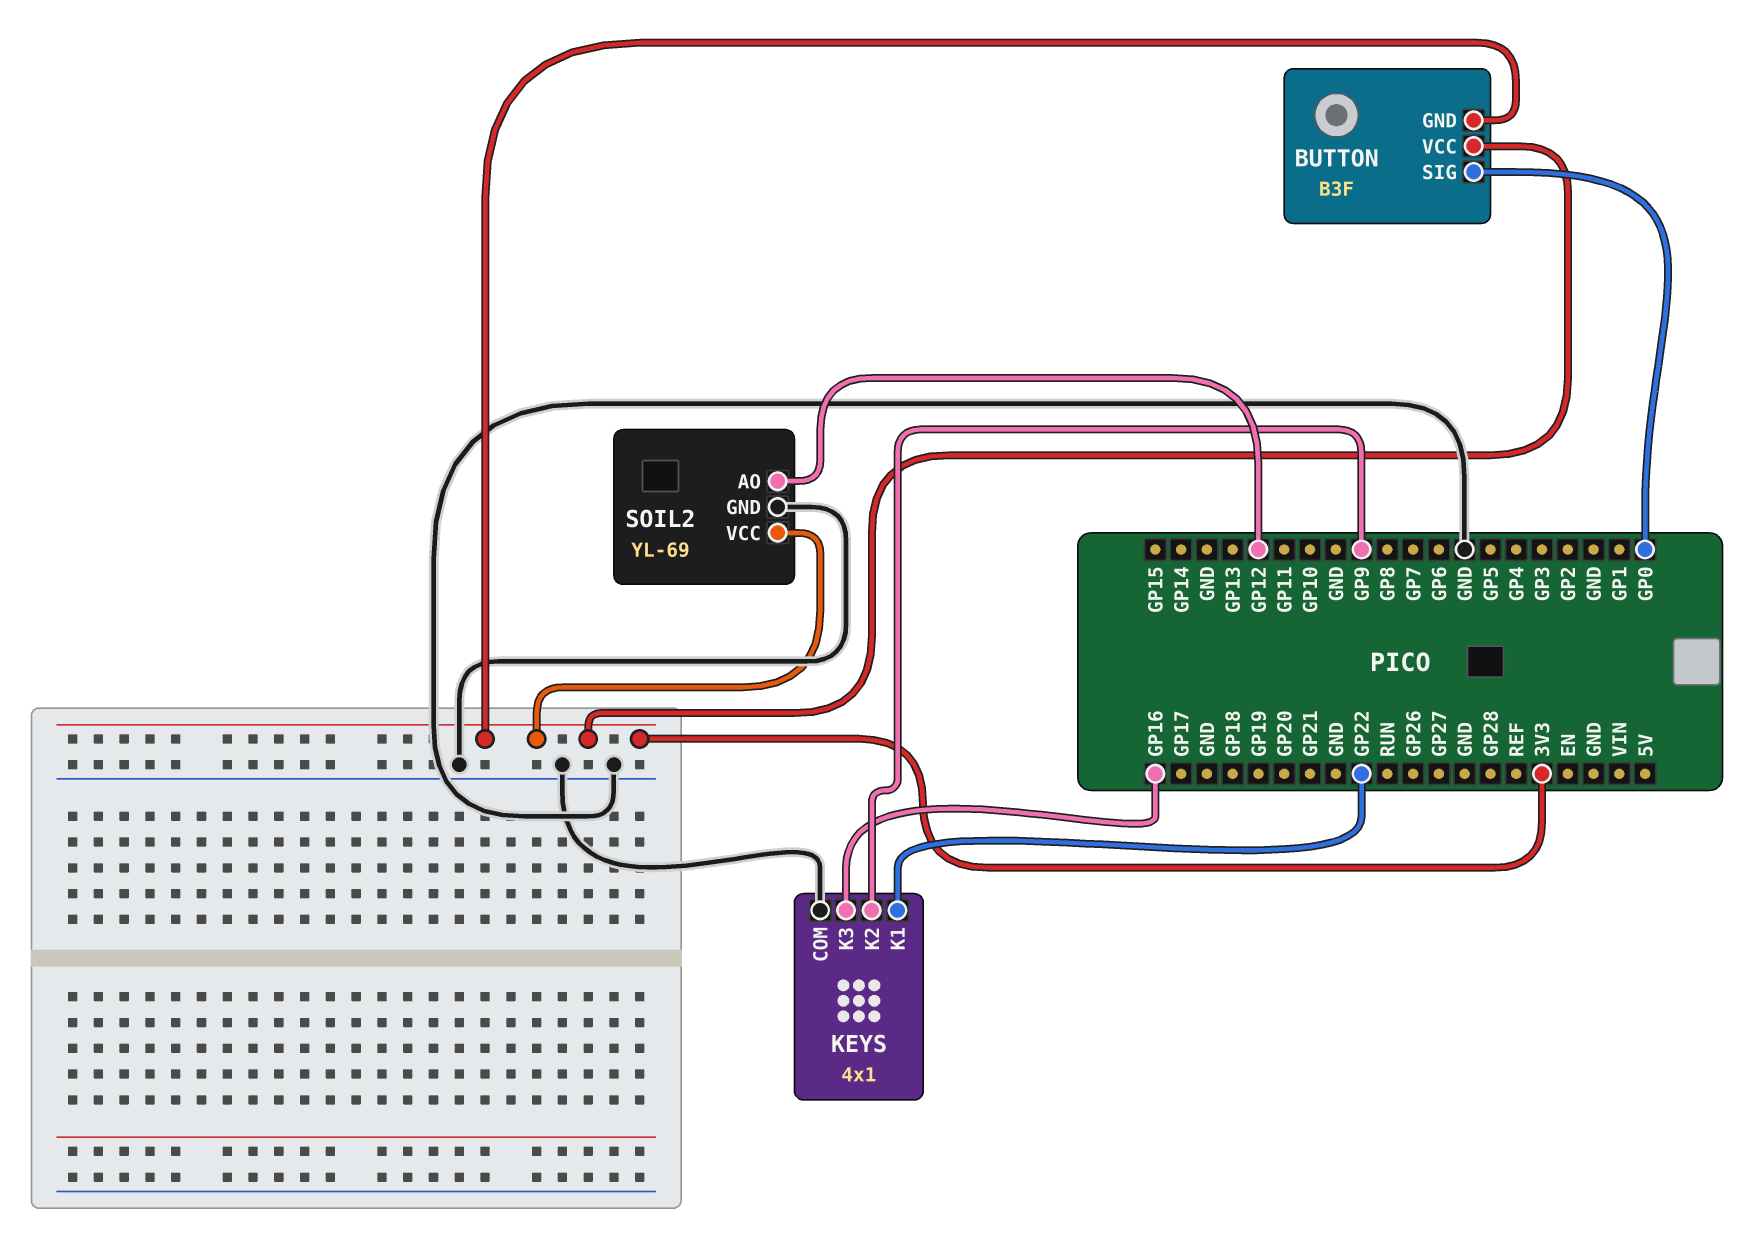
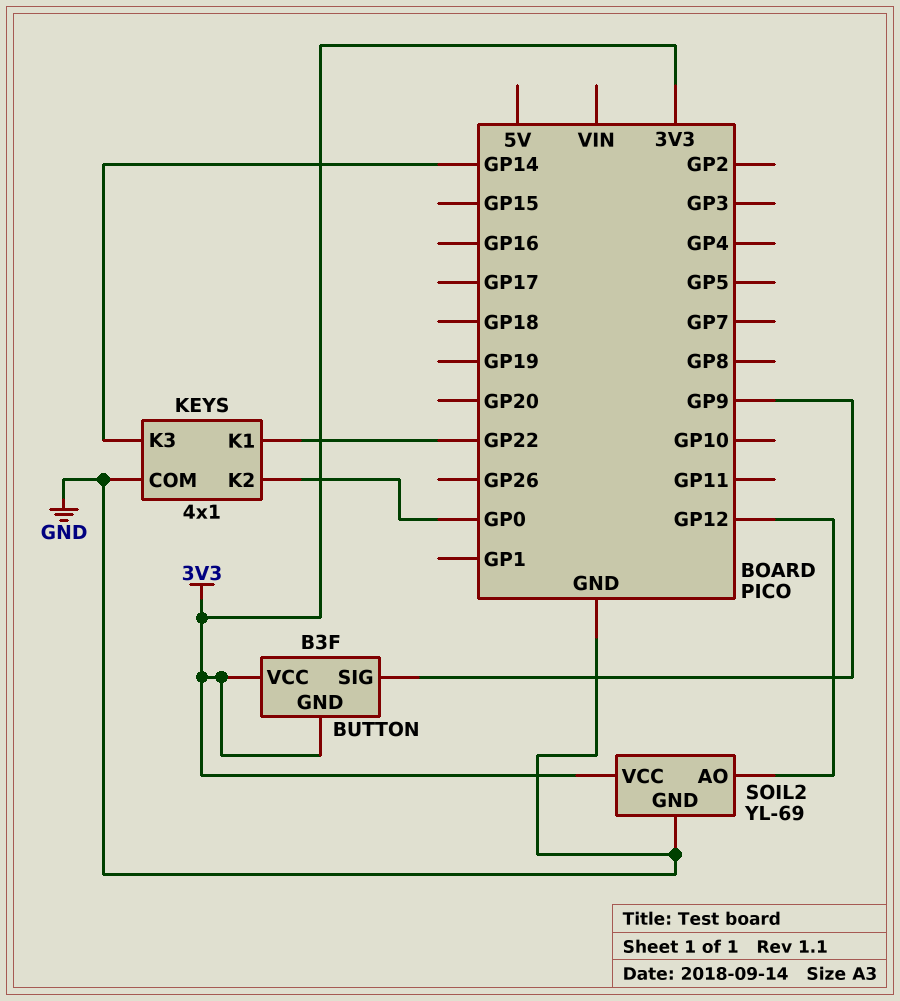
BUTTON pin SIG: GP0 -> GP9
KEYS pin K2: GP9 -> GP0
KEYS pin K3: GP16 -> GP14

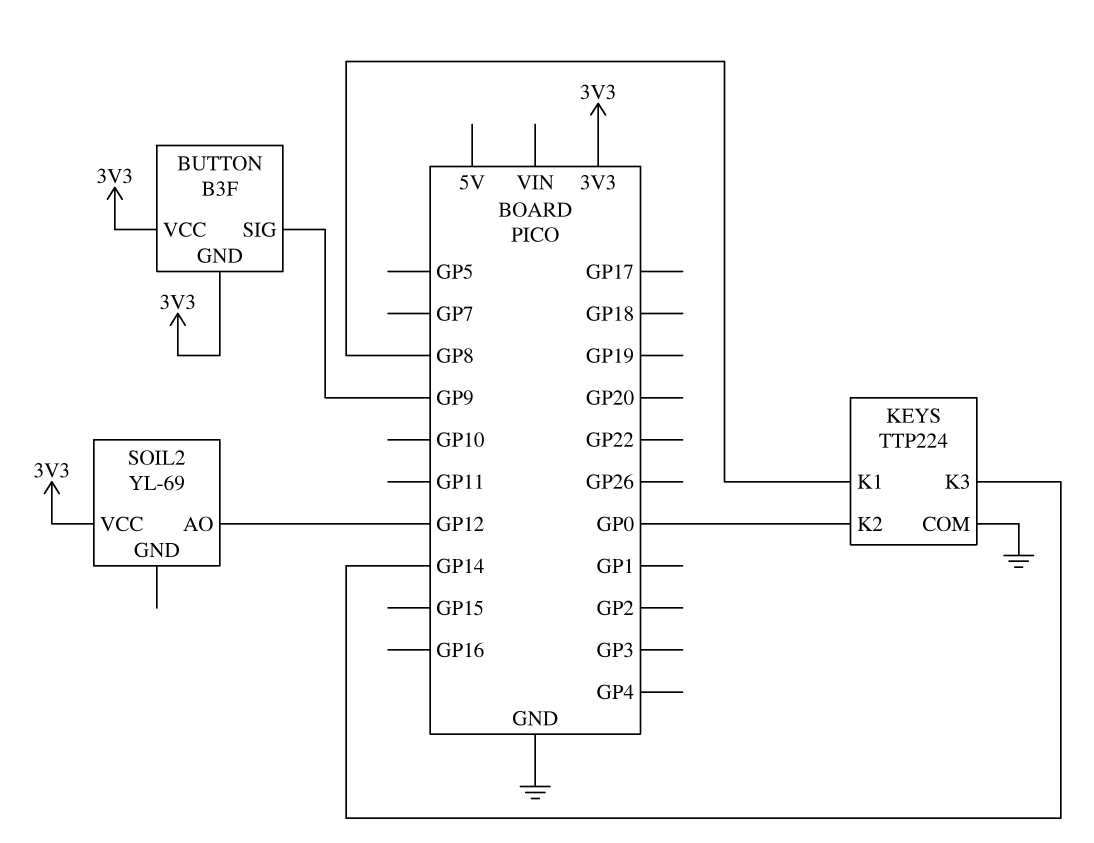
KEYS: 4x1 -> TTP224
KEYS pin K1: GP22 -> GP8
SOIL2 pin GND: GND -> none

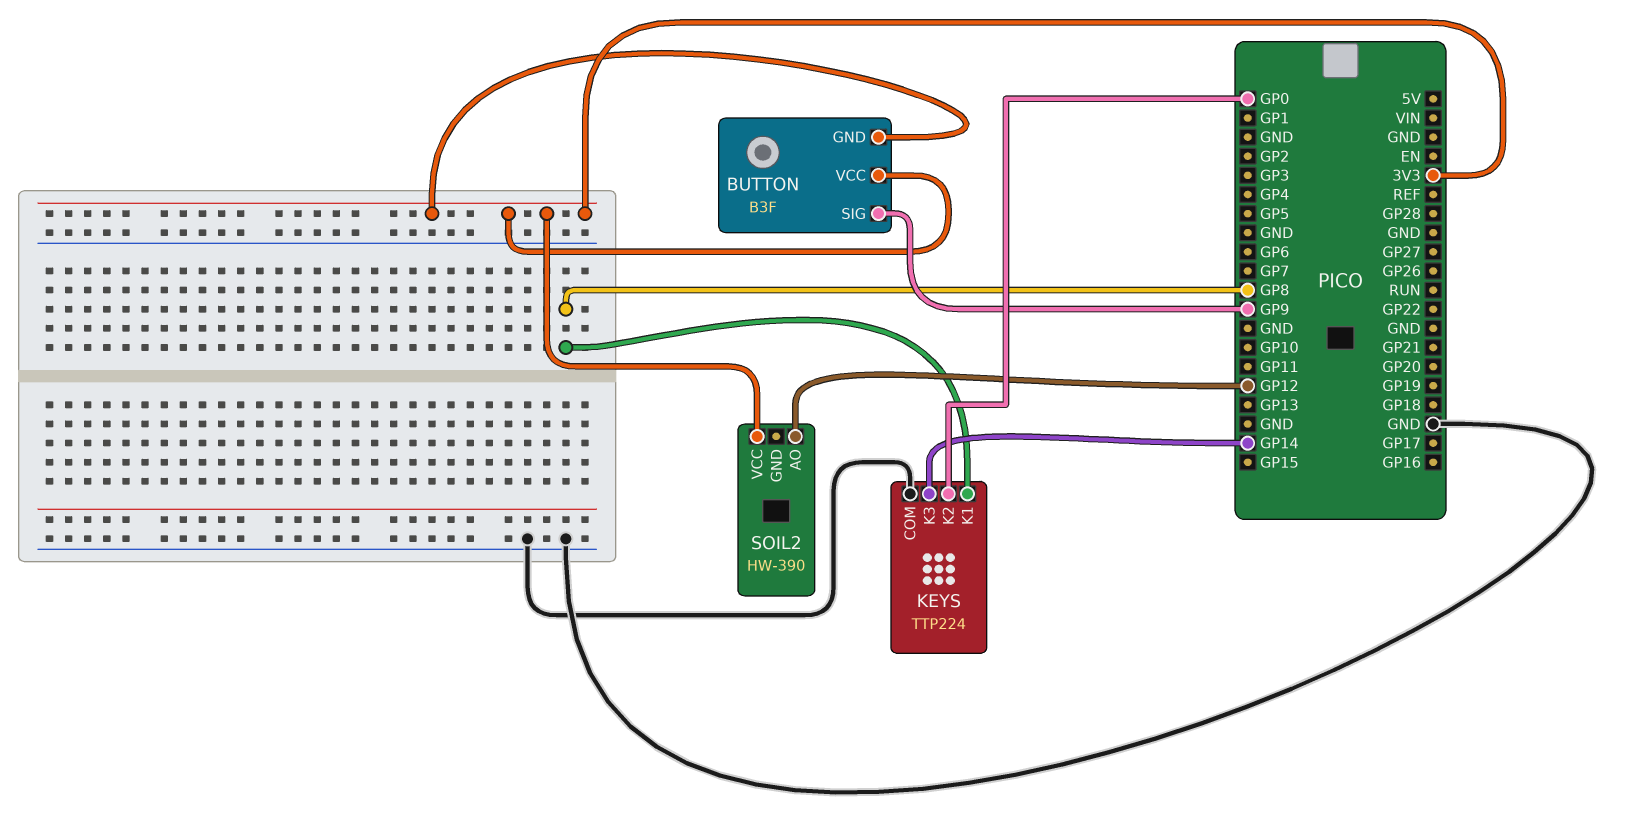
SOIL2: YL-69 -> HW-390

